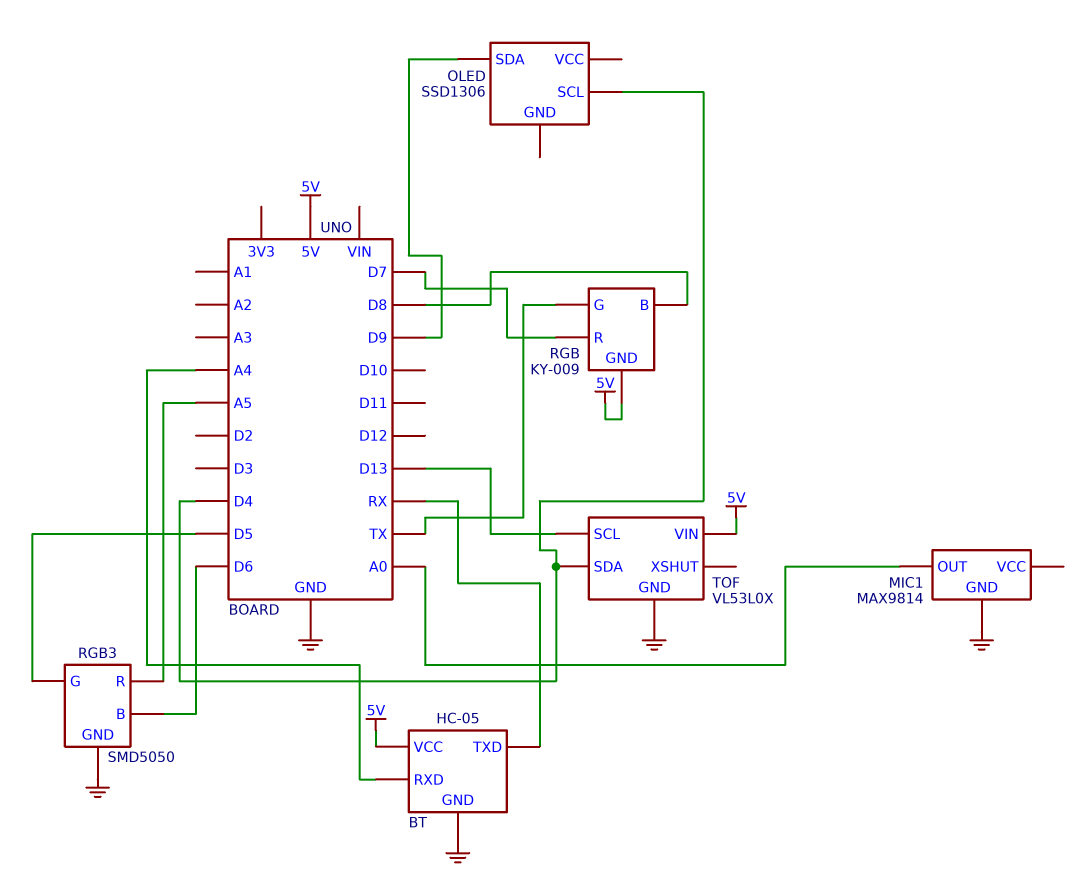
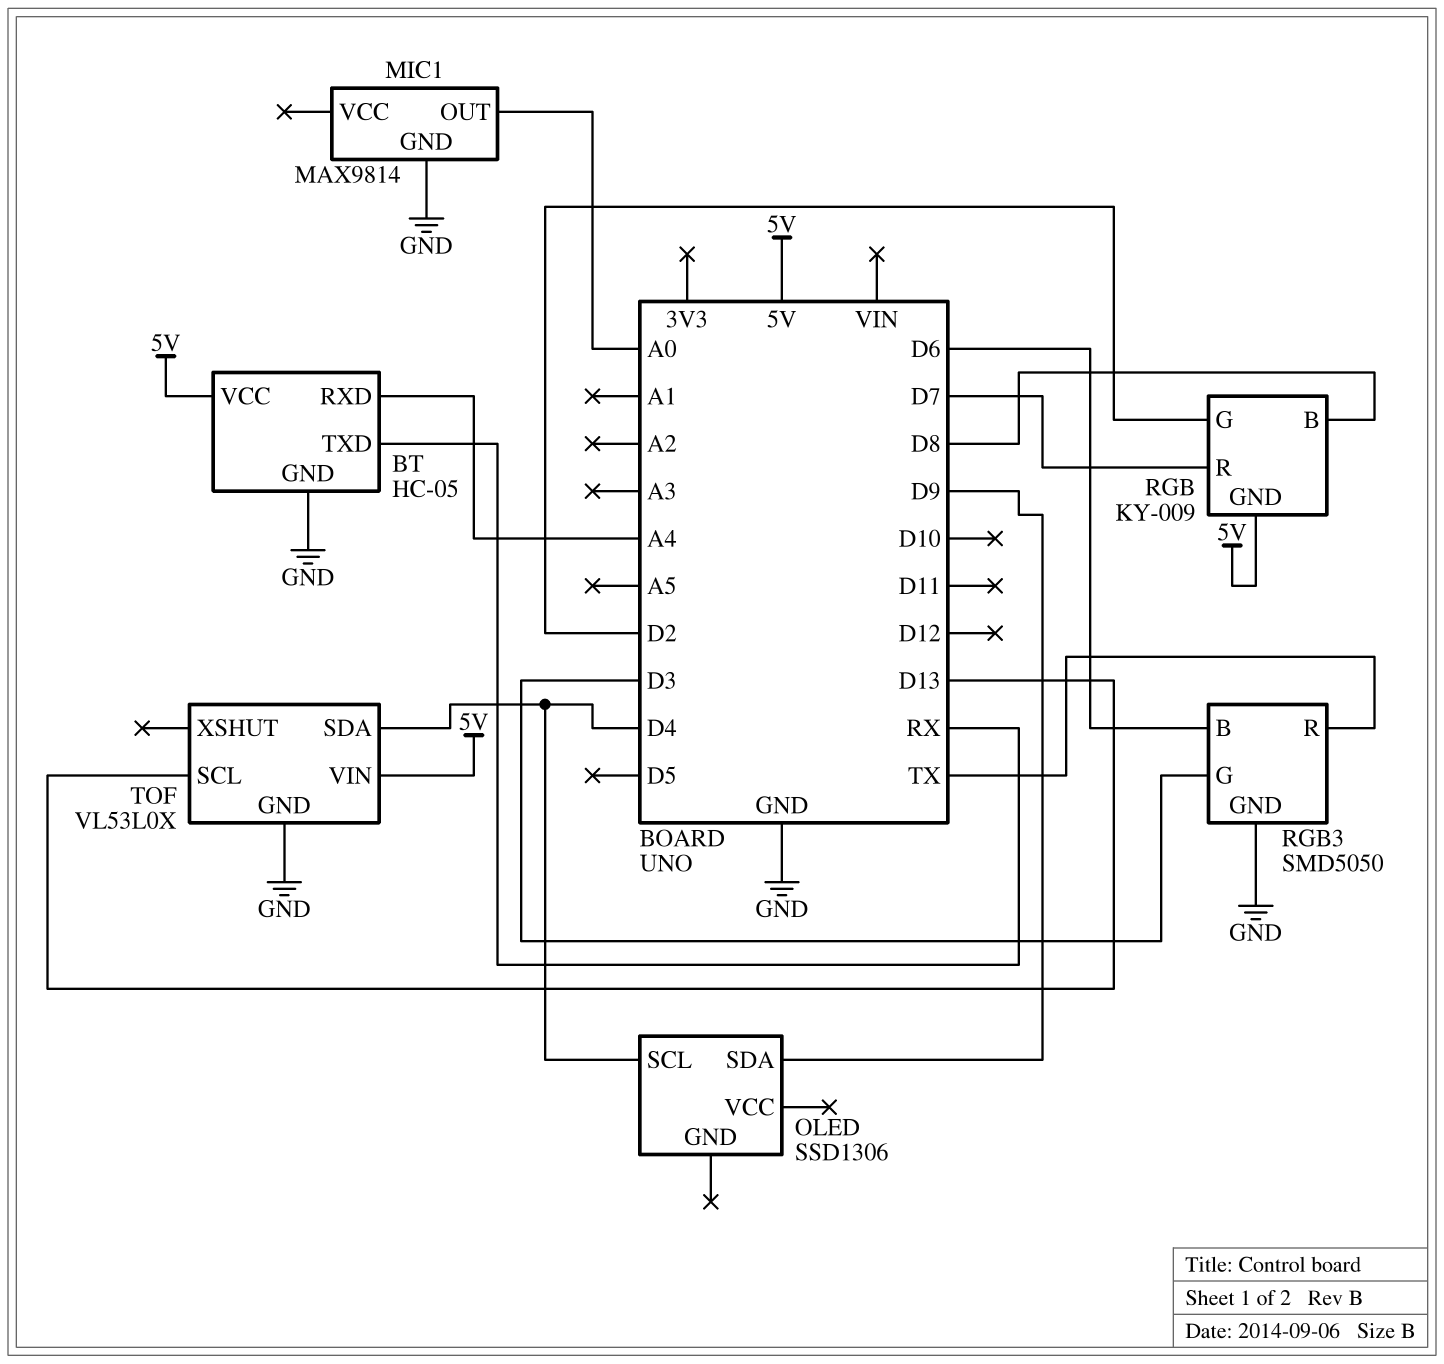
RGB pin G: TX -> D2
RGB3 pin G: D5 -> D3
RGB3 pin R: A5 -> TX

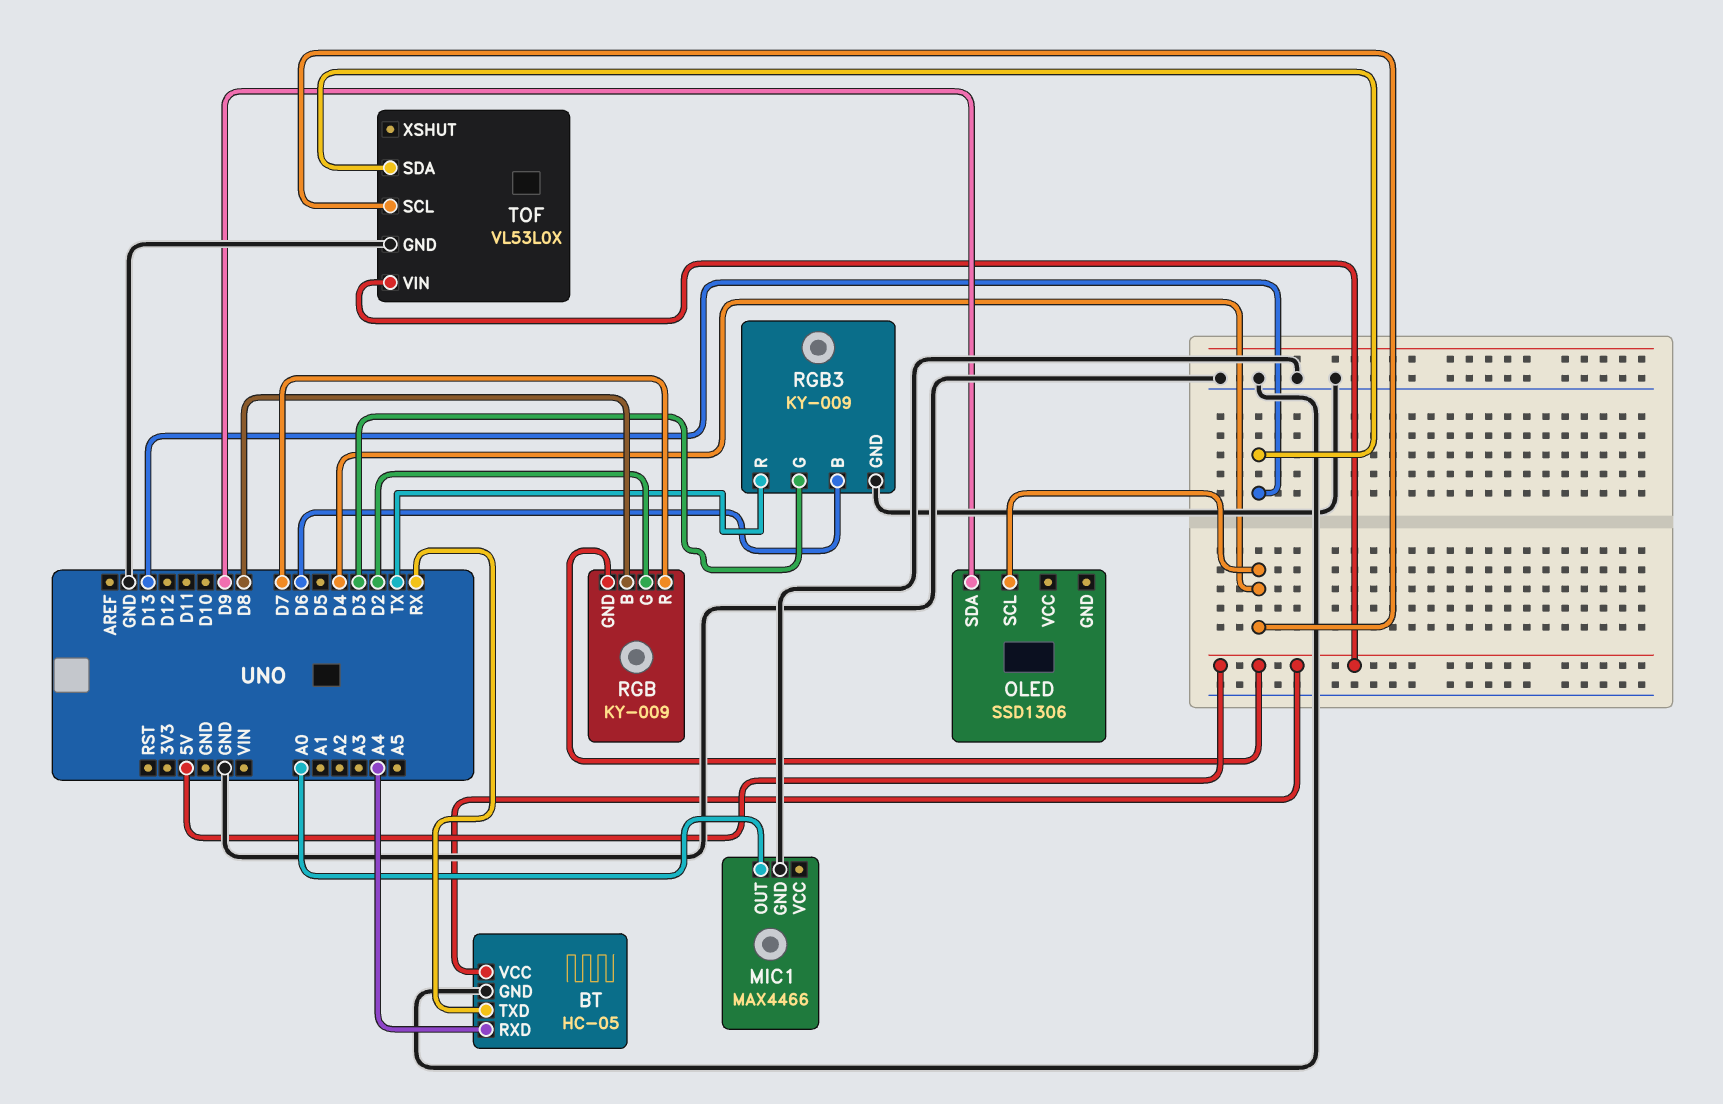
MIC1: MAX9814 -> MAX4466
RGB3: SMD5050 -> KY-009
TOF pin SCL: D13 -> D4
TOF pin SDA: D4 -> D13

